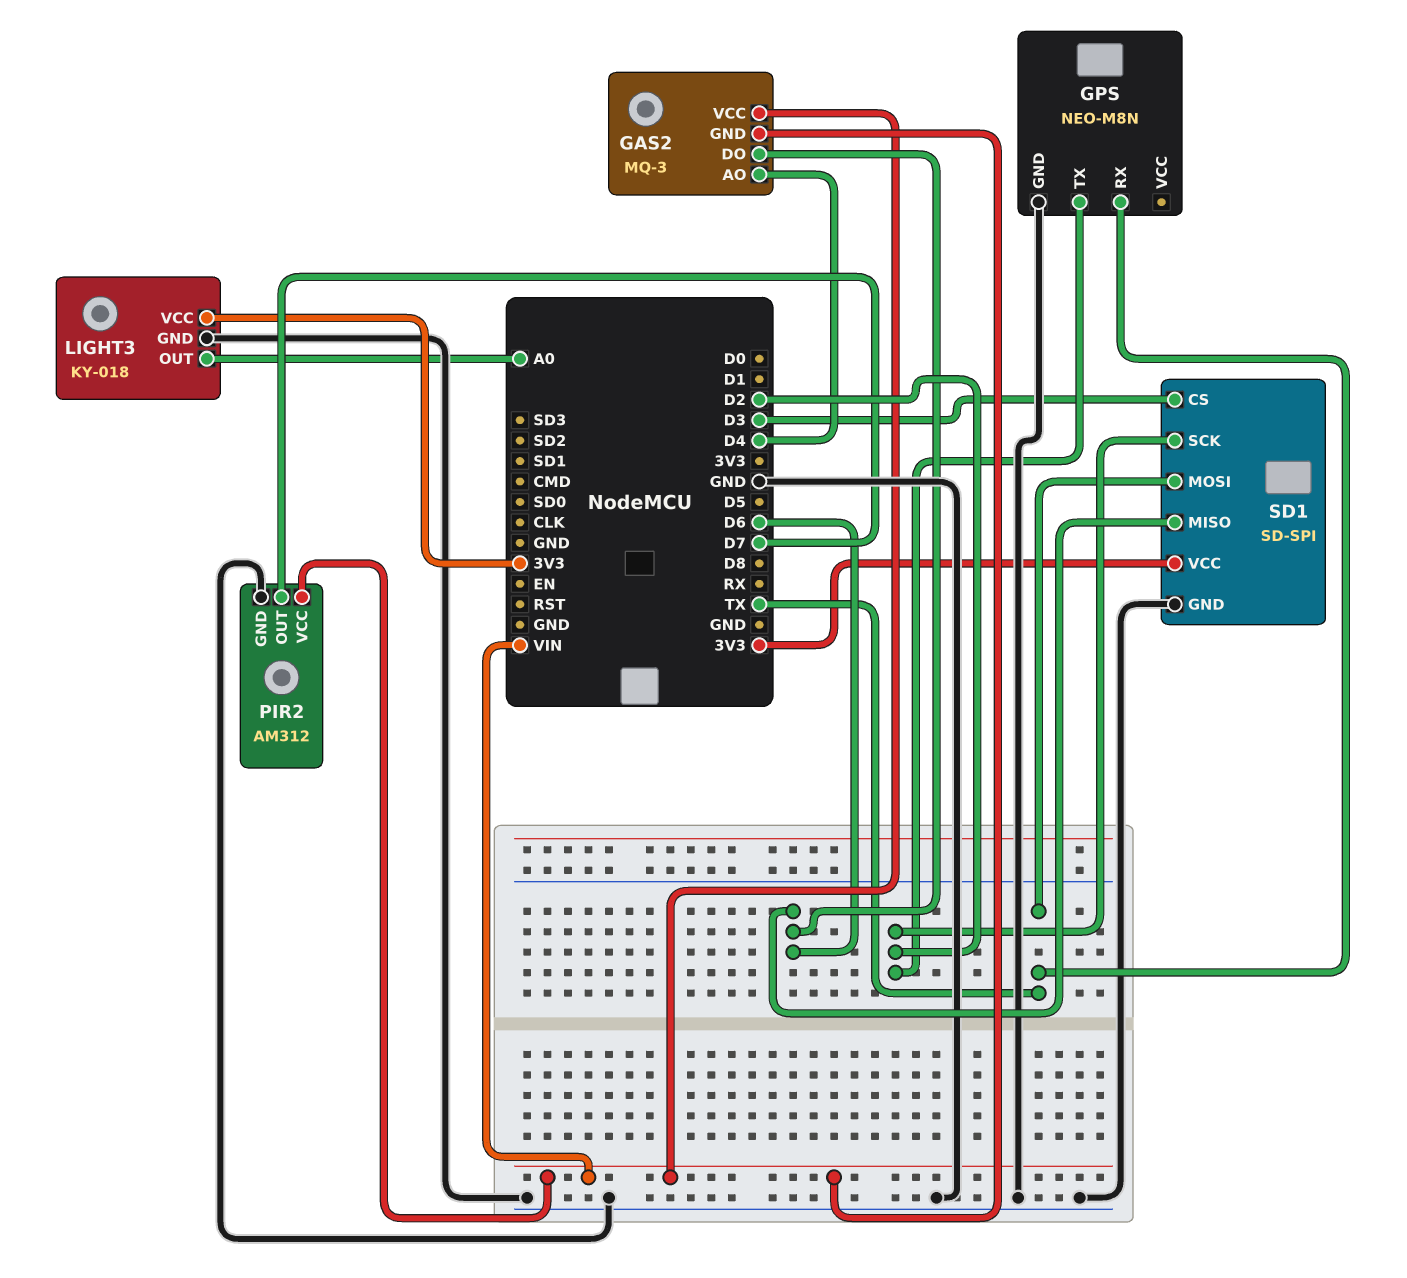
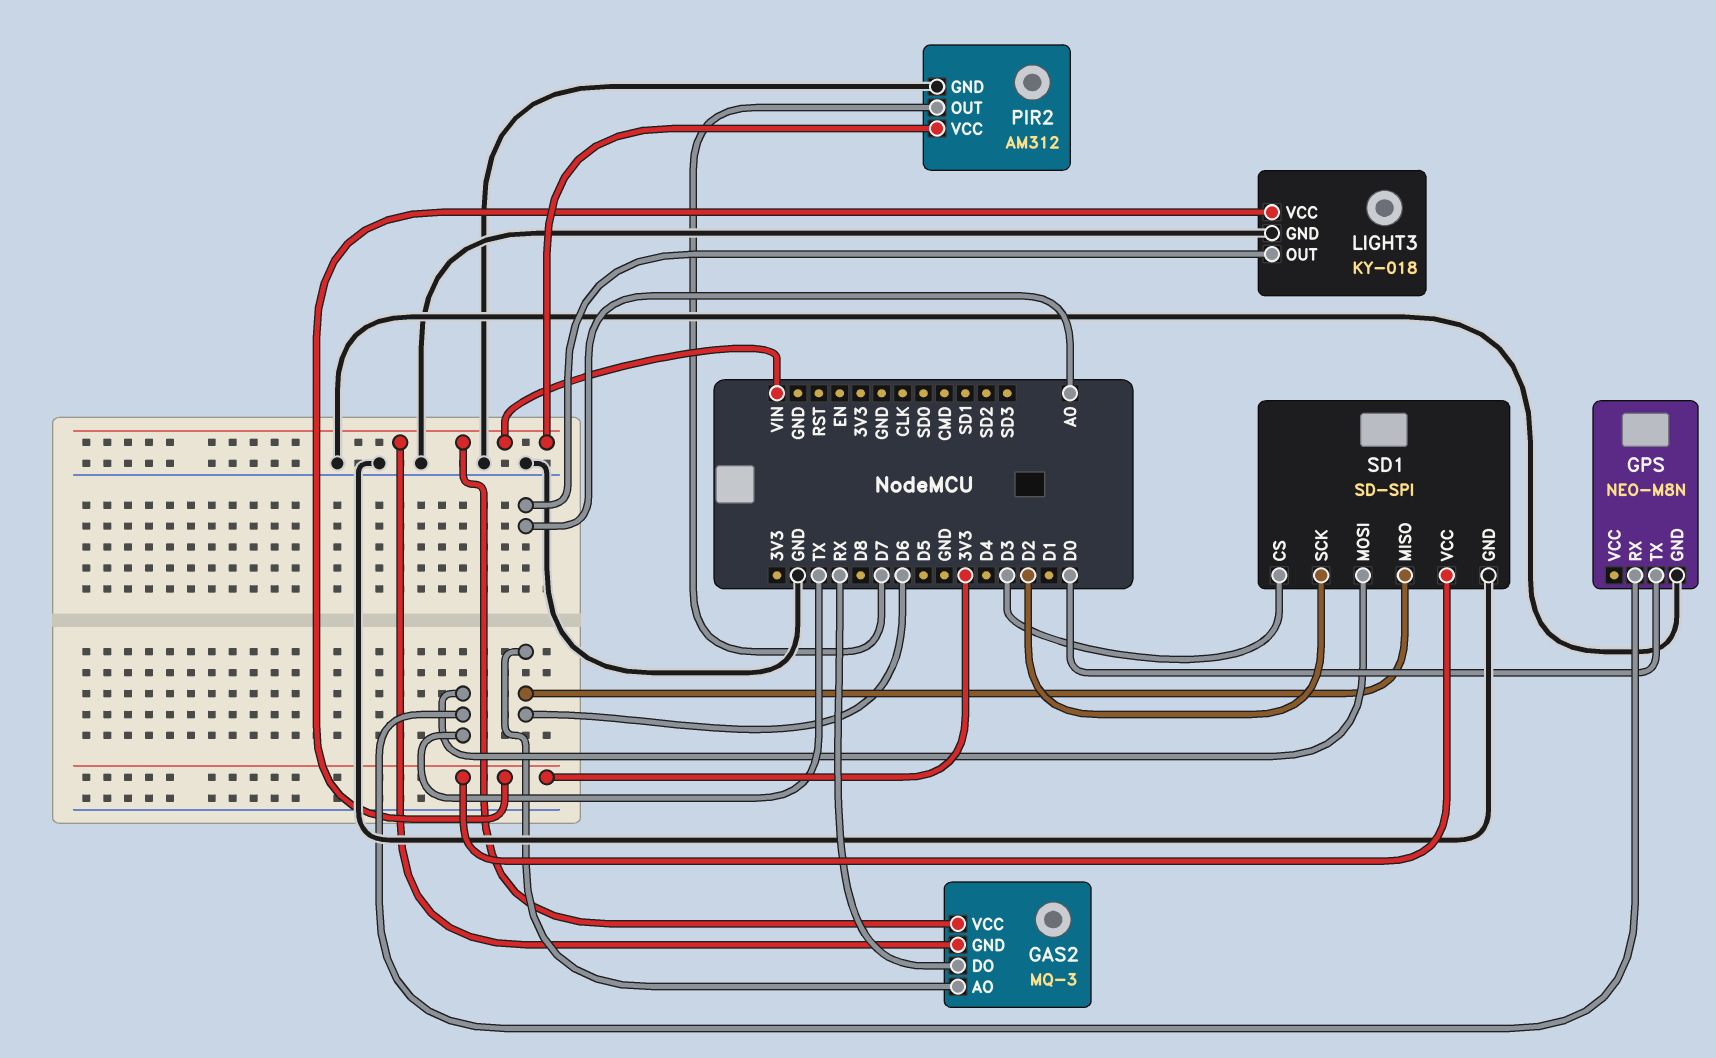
GAS2 pin AO: D4 -> D6
GAS2 pin DO: D6 -> RX
GPS pin TX: D2 -> D0

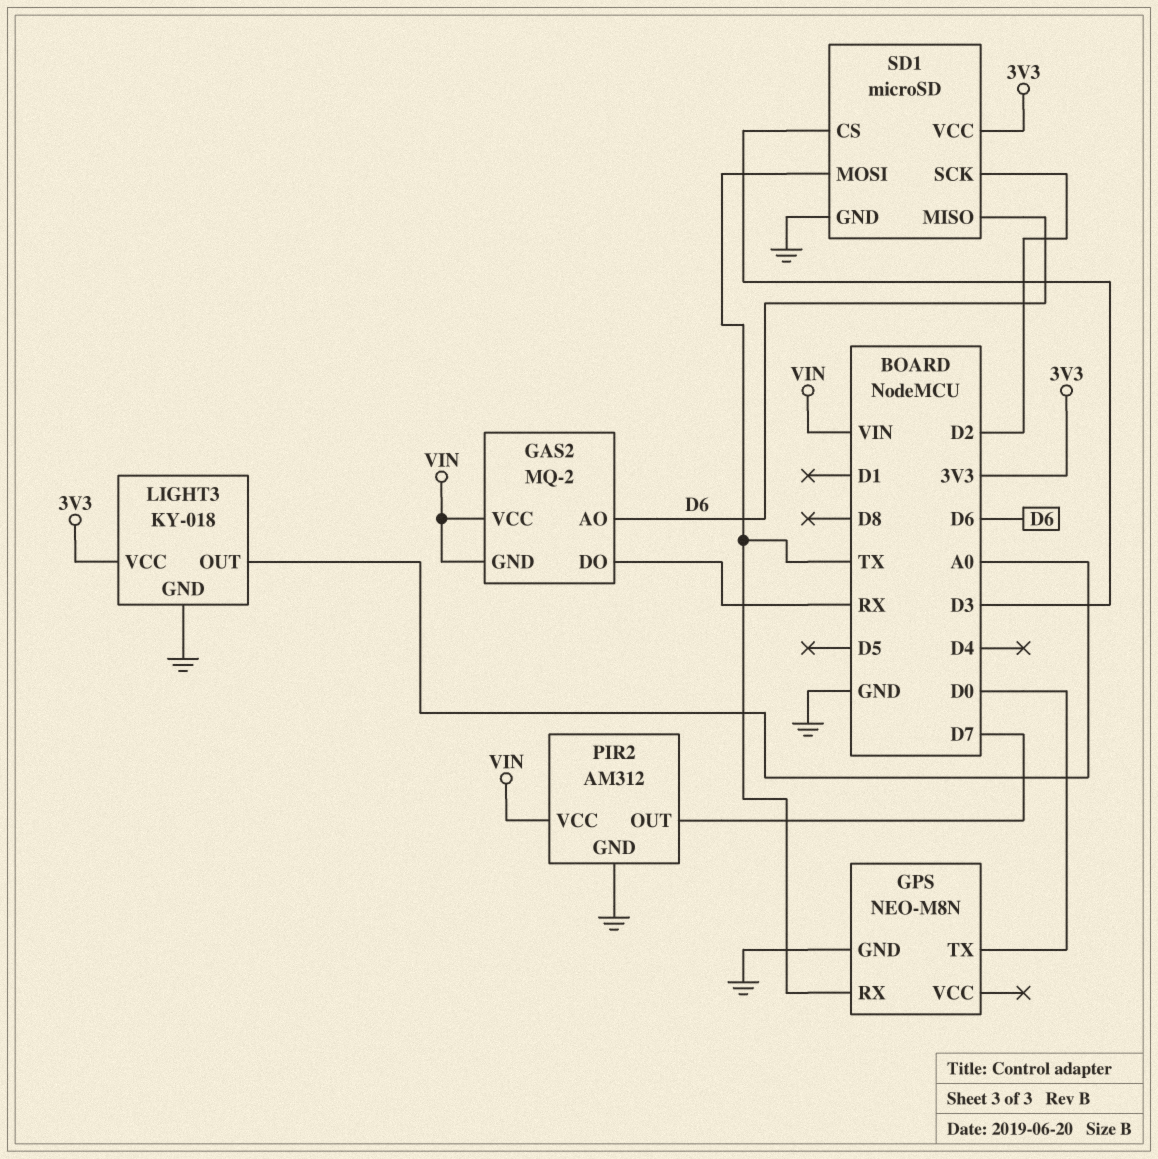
GAS2: MQ-3 -> MQ-2
SD1: SD-SPI -> microSD

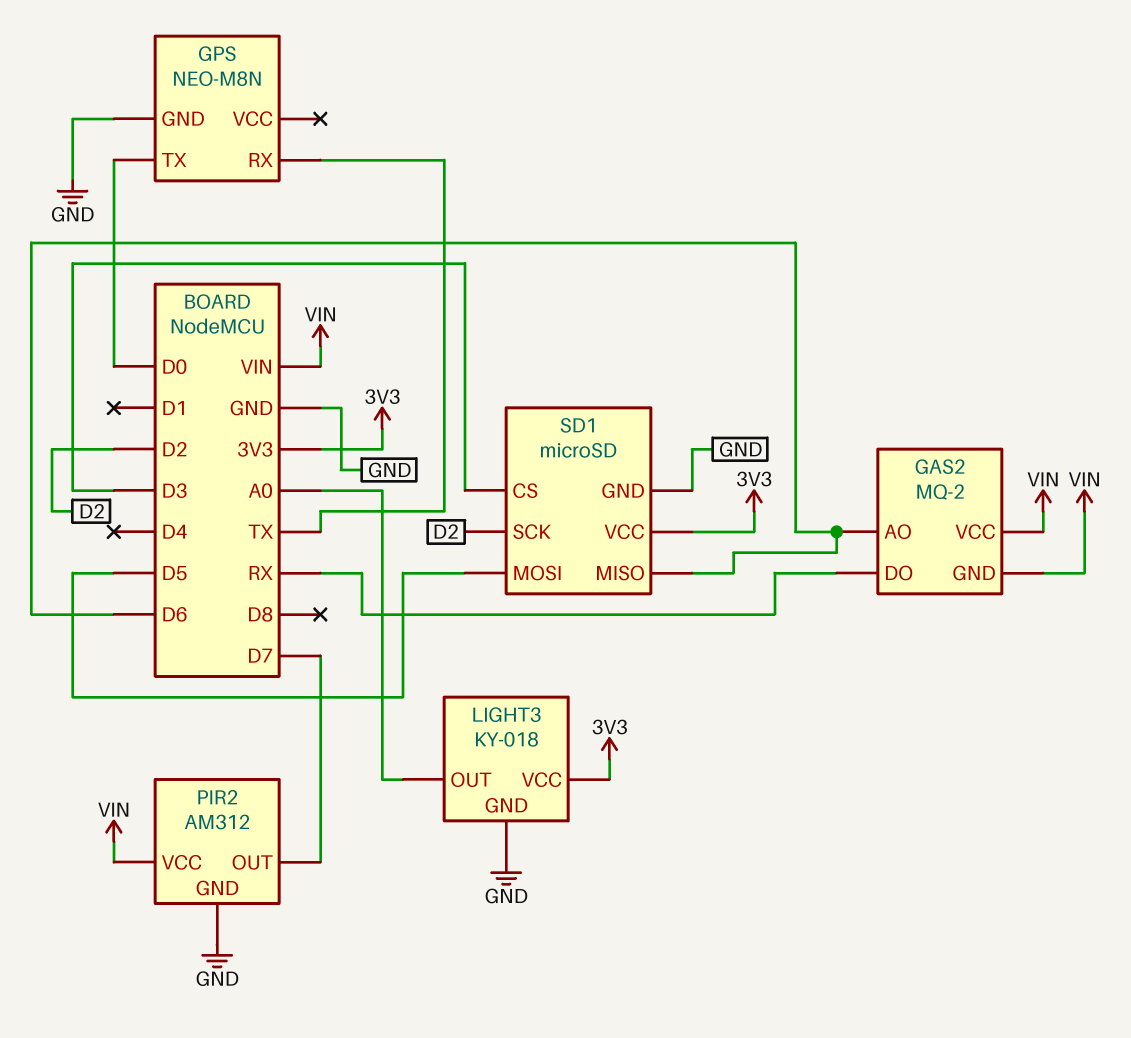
SD1 pin MOSI: TX -> D5

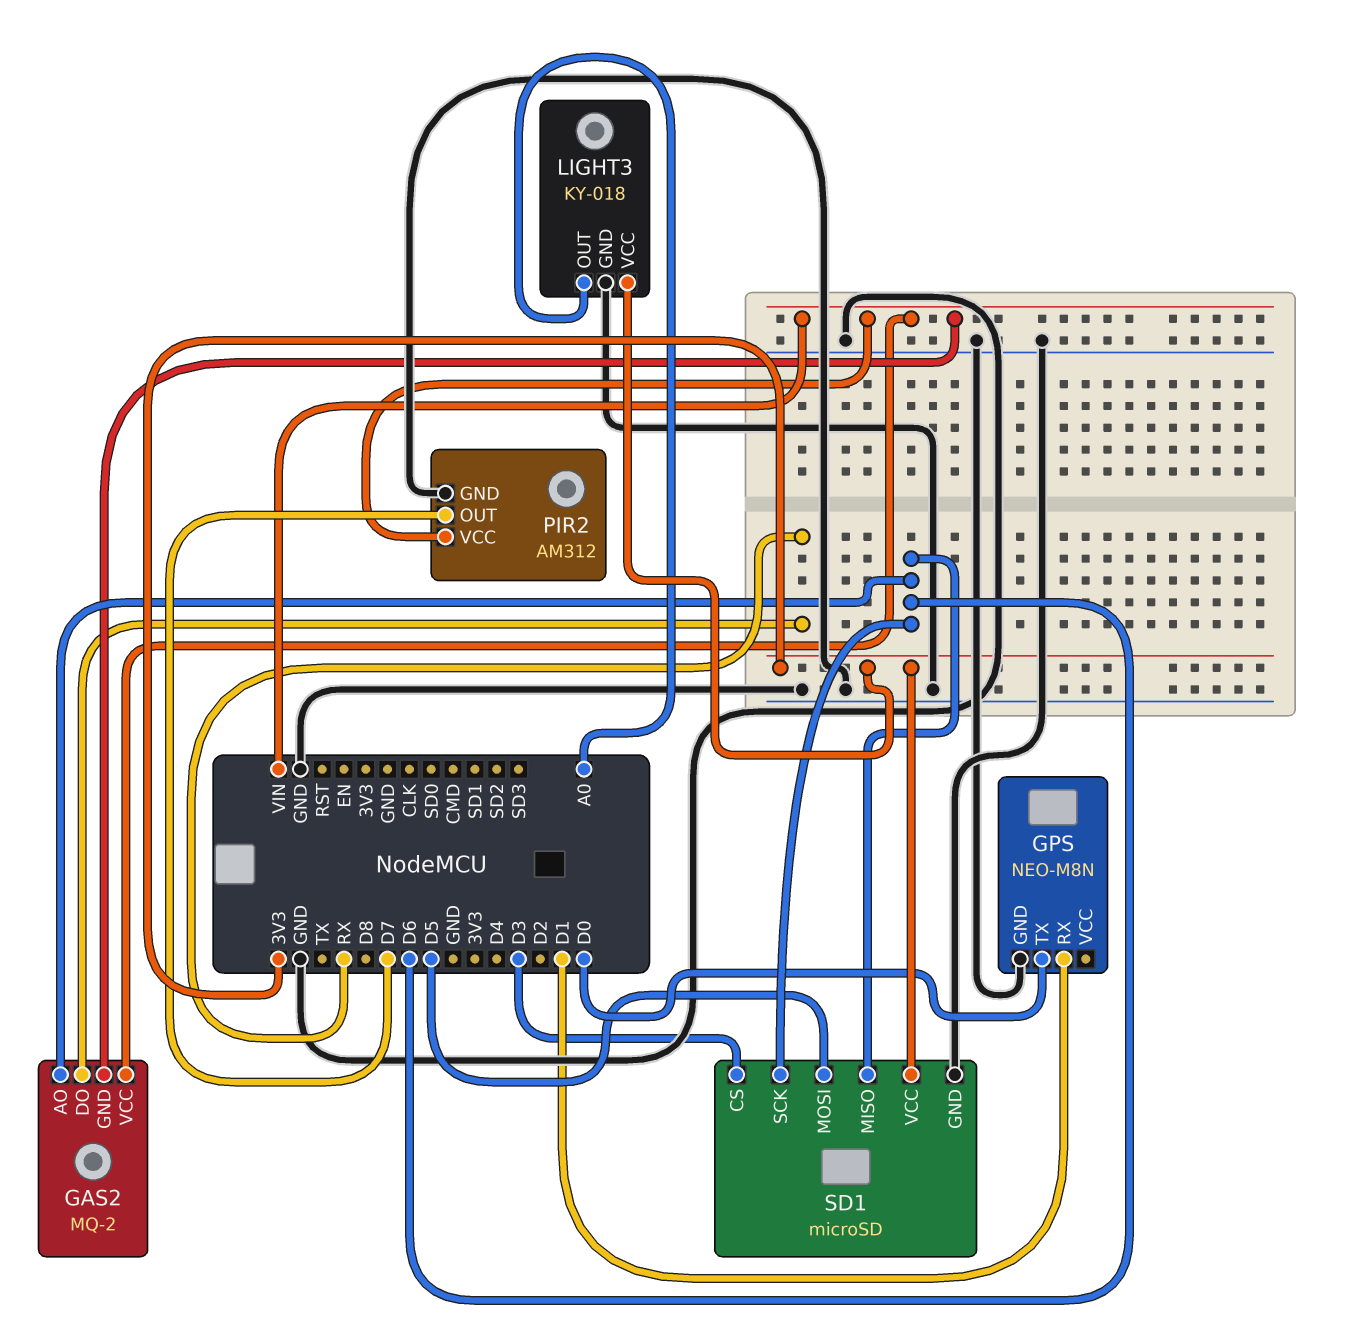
GPS pin RX: TX -> D1
SD1 pin SCK: D2 -> D6

